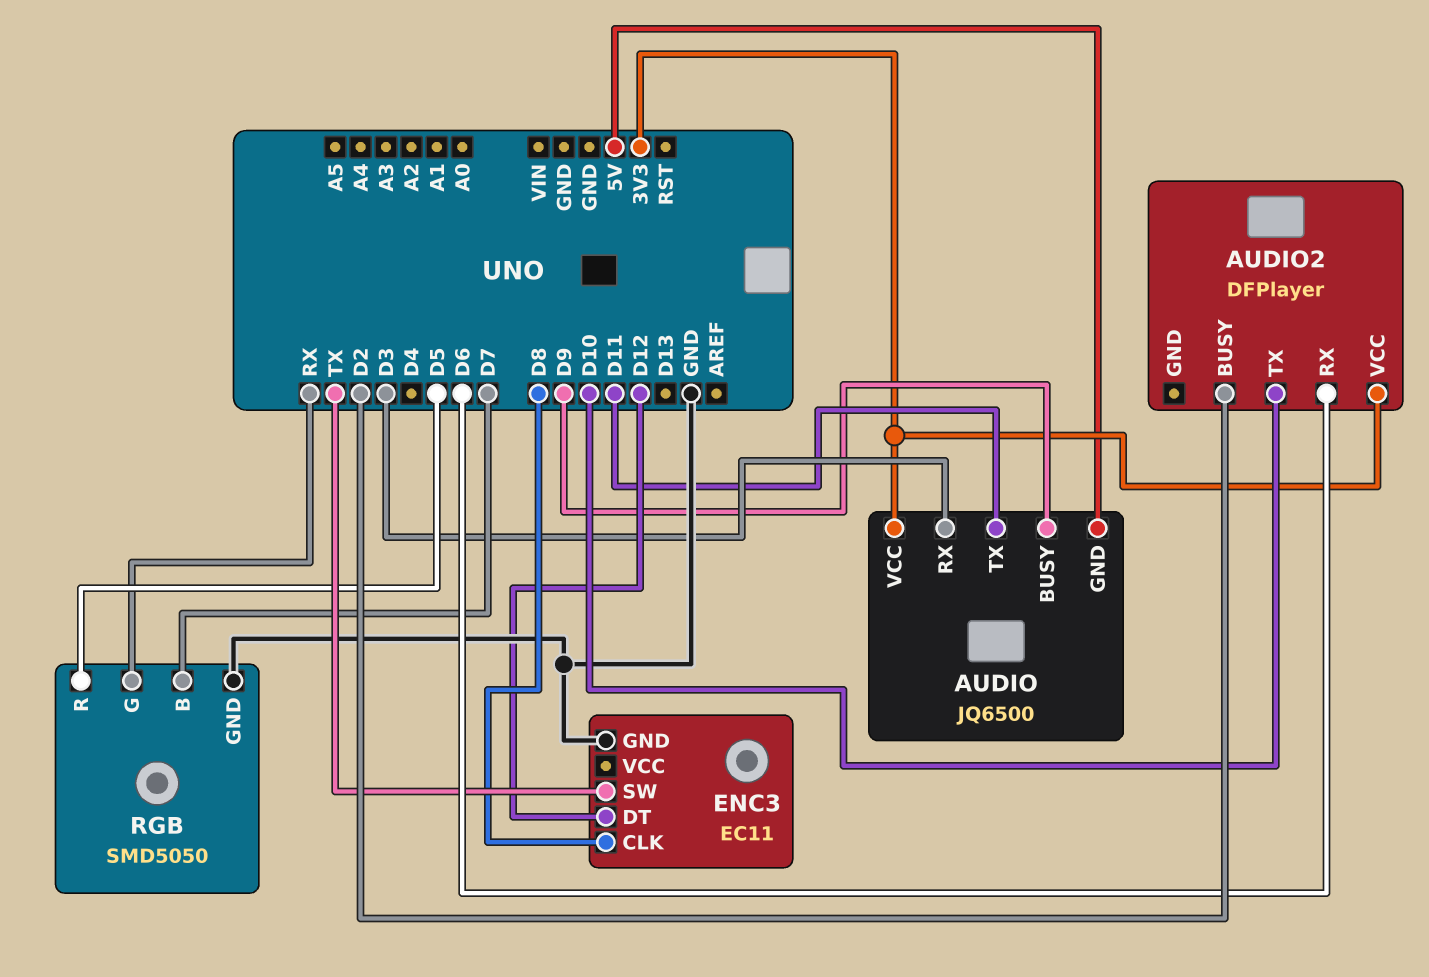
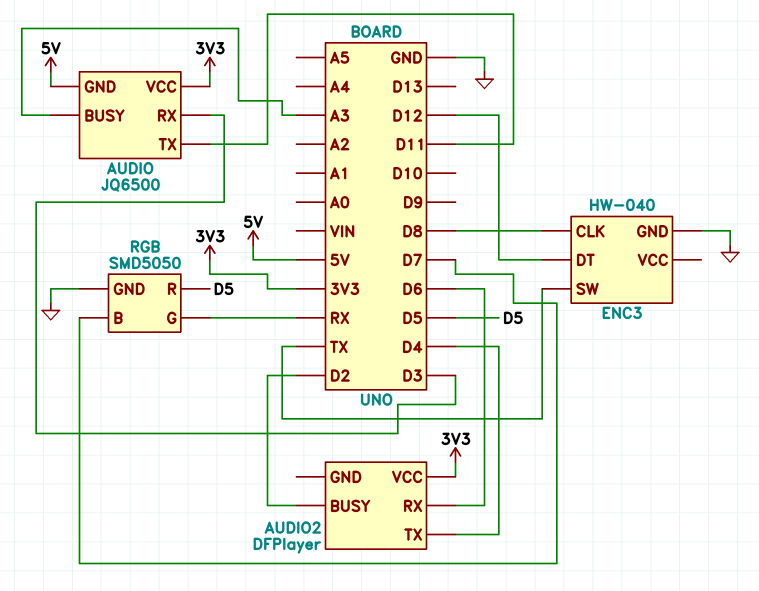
AUDIO pin BUSY: D9 -> A3
AUDIO2 pin TX: D10 -> D4
ENC3: EC11 -> HW-040

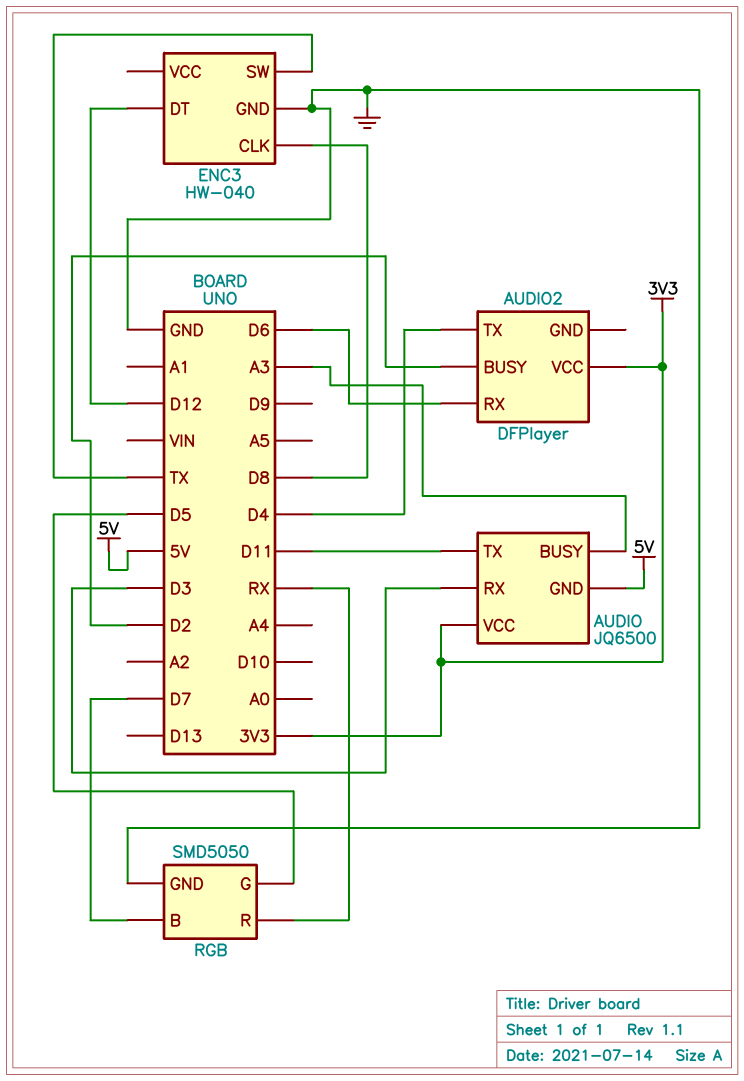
RGB pin G: RX -> D5
RGB pin R: D5 -> RX

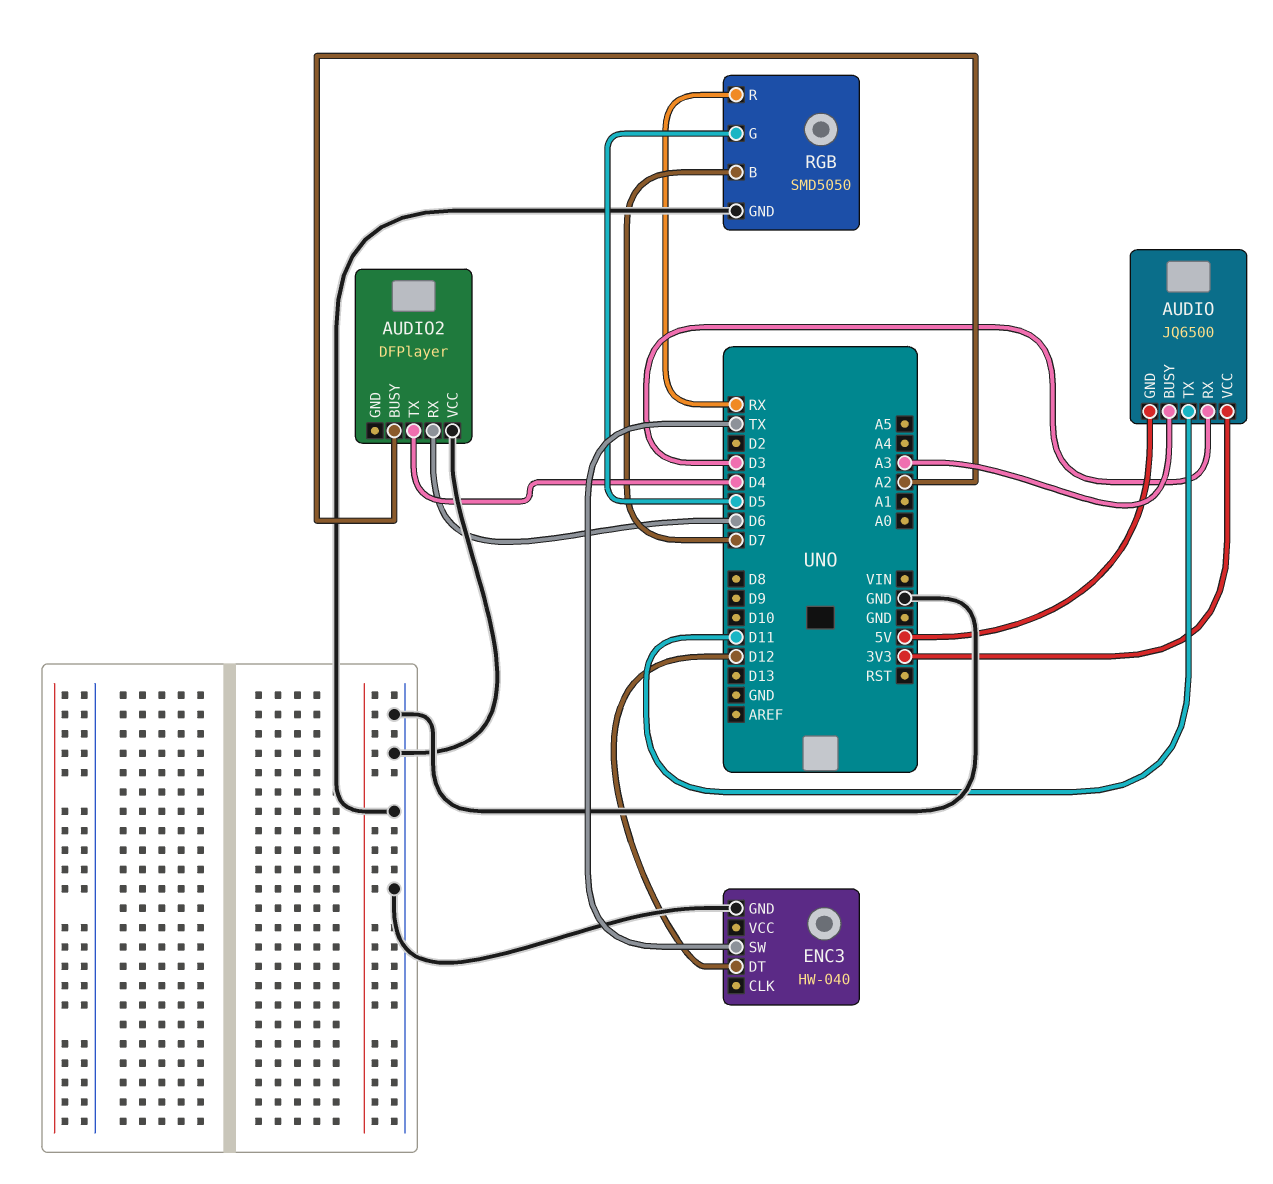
AUDIO2 pin BUSY: D2 -> A2
AUDIO2 pin VCC: 3V3 -> GND
ENC3 pin CLK: D8 -> none

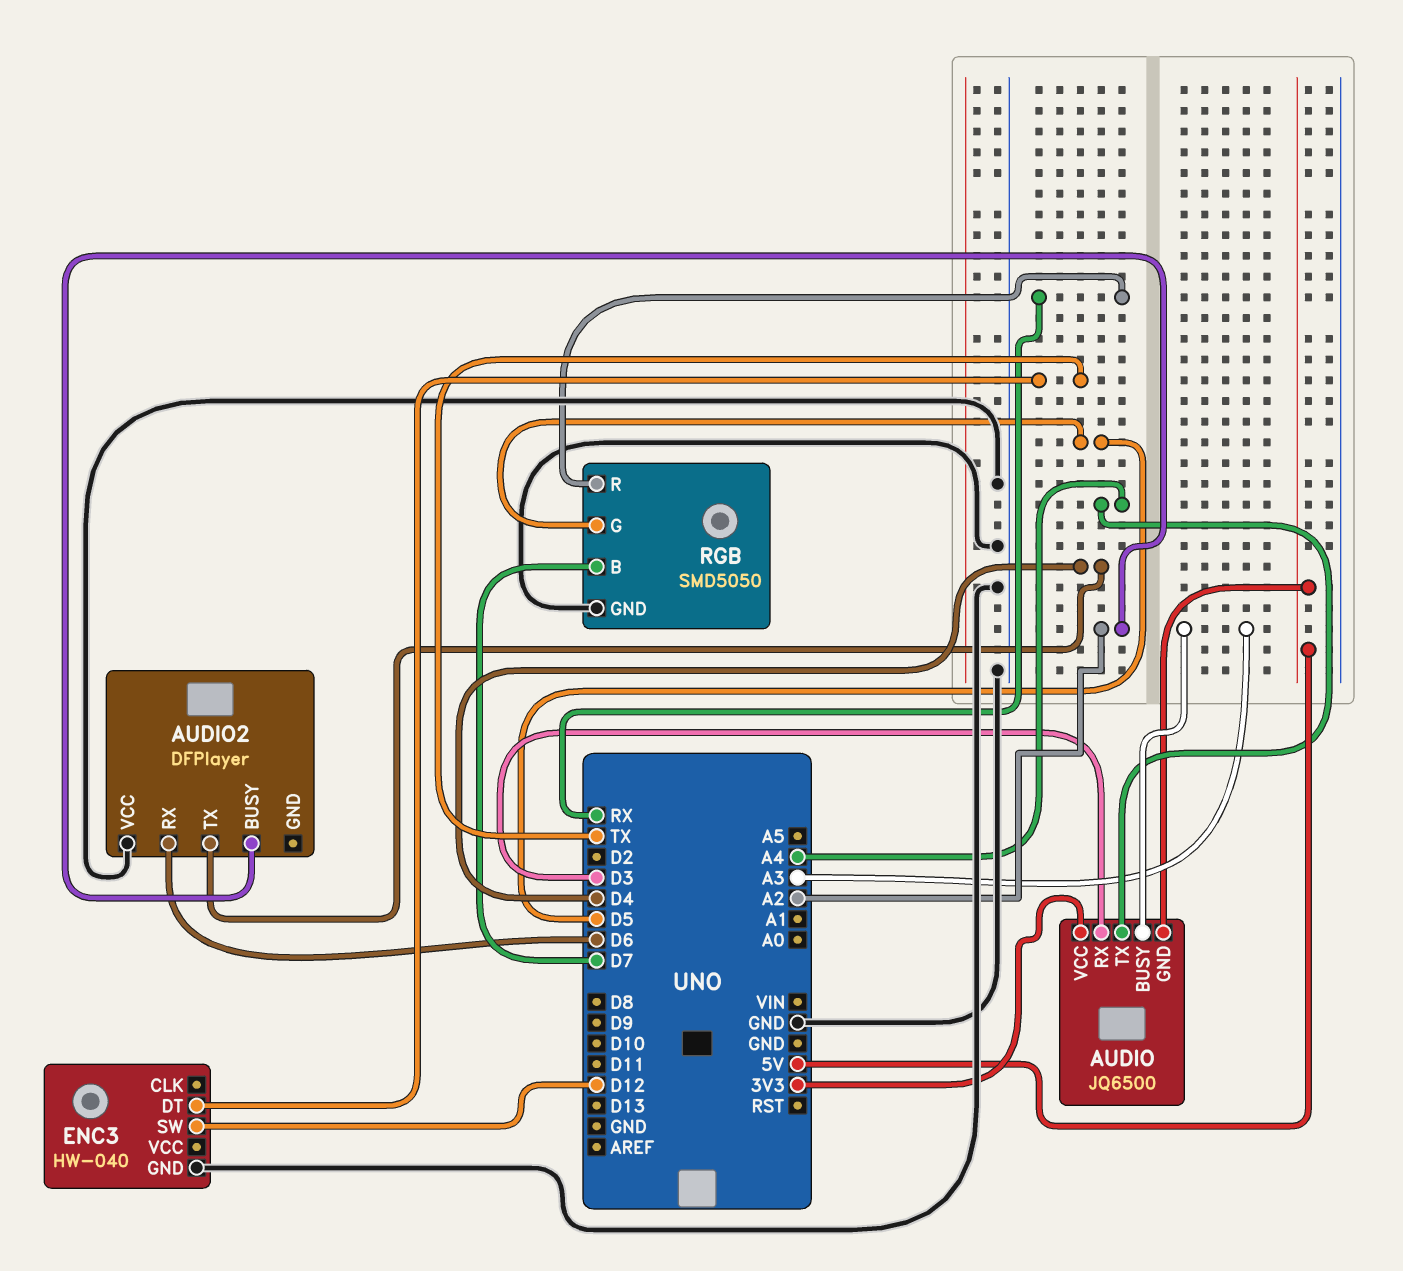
AUDIO pin TX: D11 -> A4
ENC3 pin DT: D12 -> TX
ENC3 pin SW: TX -> D12

